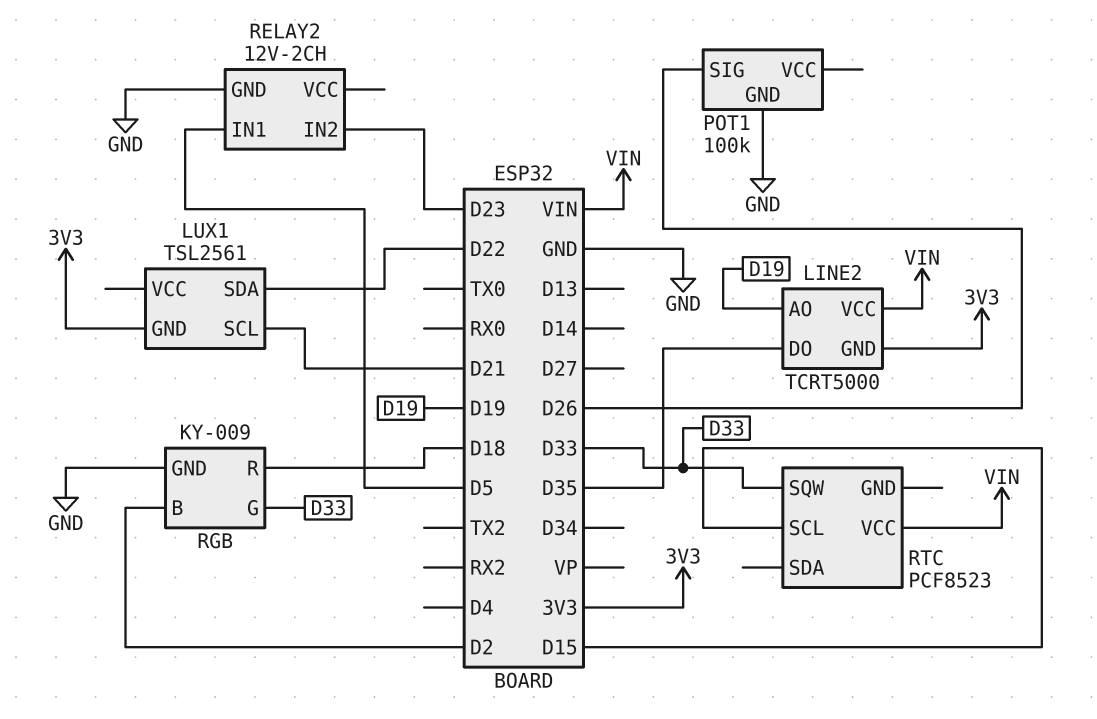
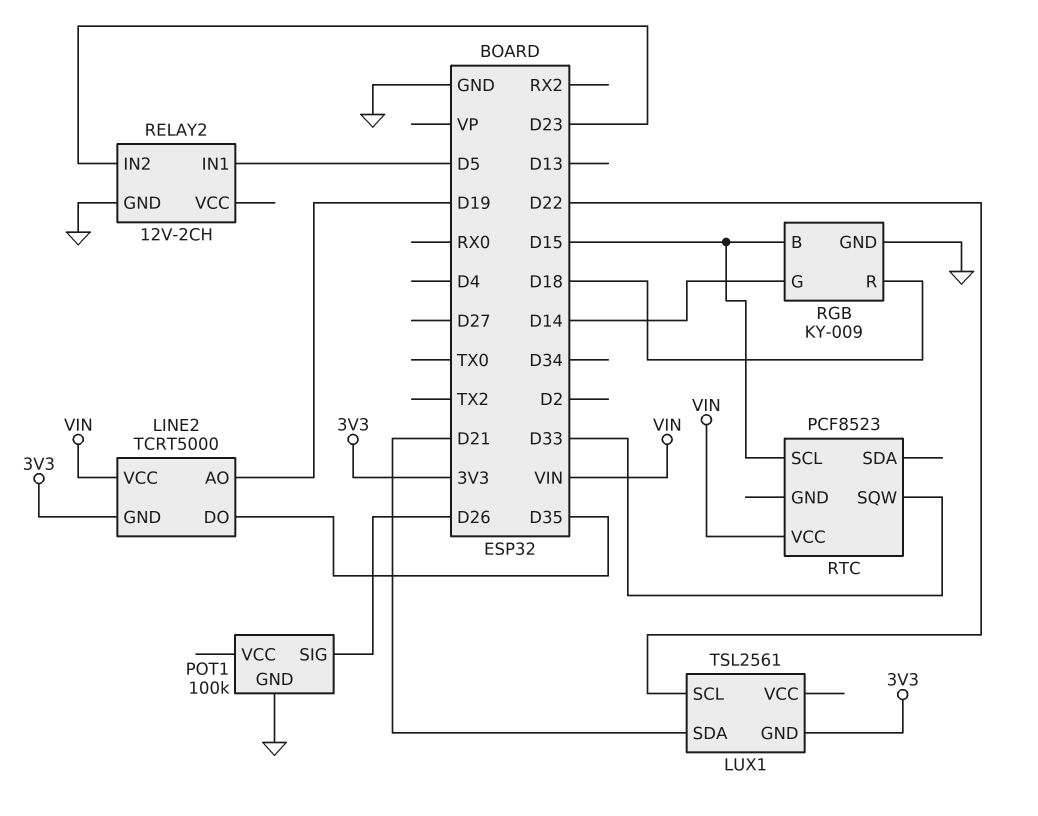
LUX1 pin SCL: D21 -> D22
LUX1 pin SDA: D22 -> D21
RGB pin B: D2 -> D15
RGB pin G: D33 -> D14

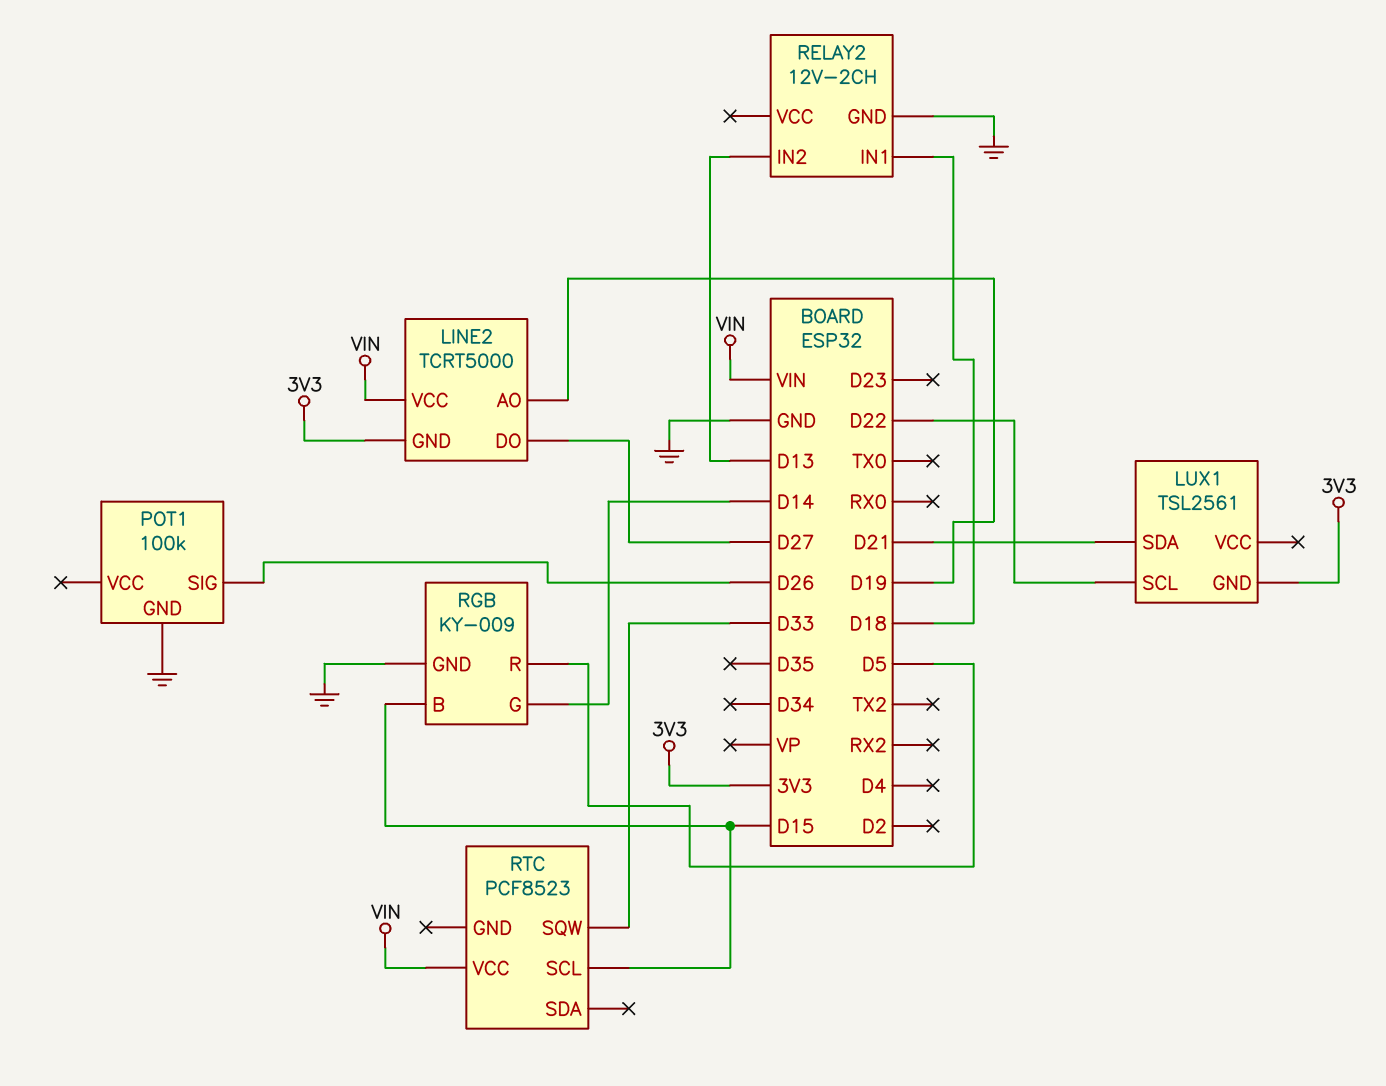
LINE2 pin DO: D35 -> D27
RELAY2 pin IN1: D5 -> D18
RELAY2 pin IN2: D23 -> D13
RGB pin R: D18 -> D5

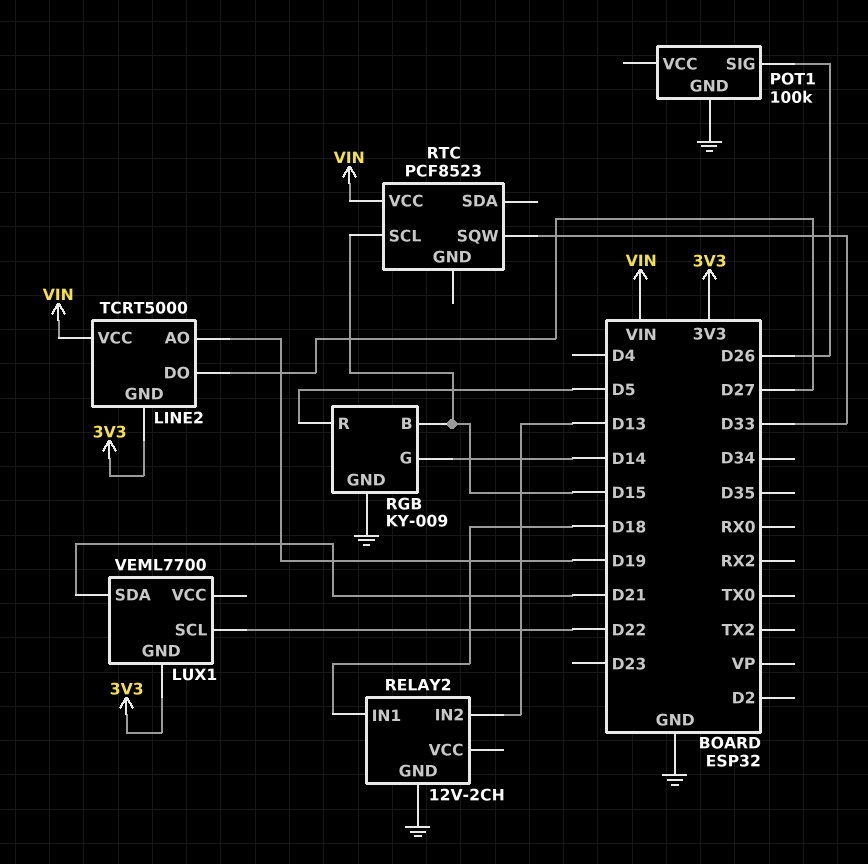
LUX1: TSL2561 -> VEML7700

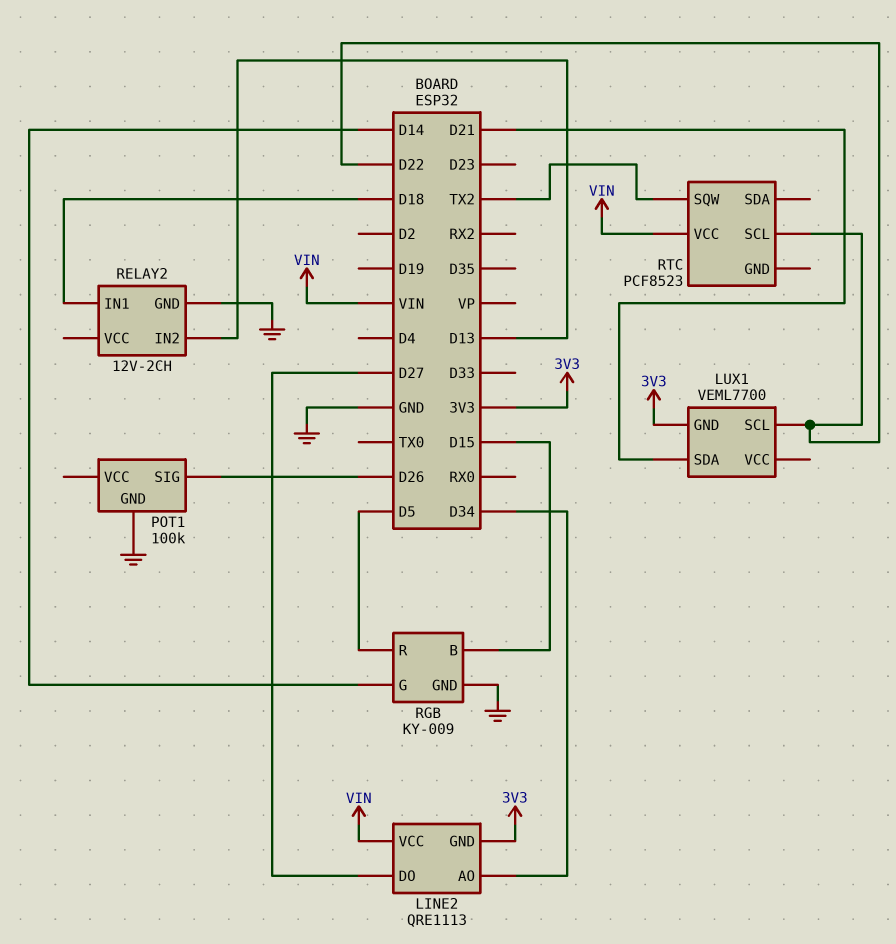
LINE2: TCRT5000 -> QRE1113
LINE2 pin AO: D19 -> D34
RTC pin SCL: D15 -> D22
RTC pin SQW: D33 -> TX2

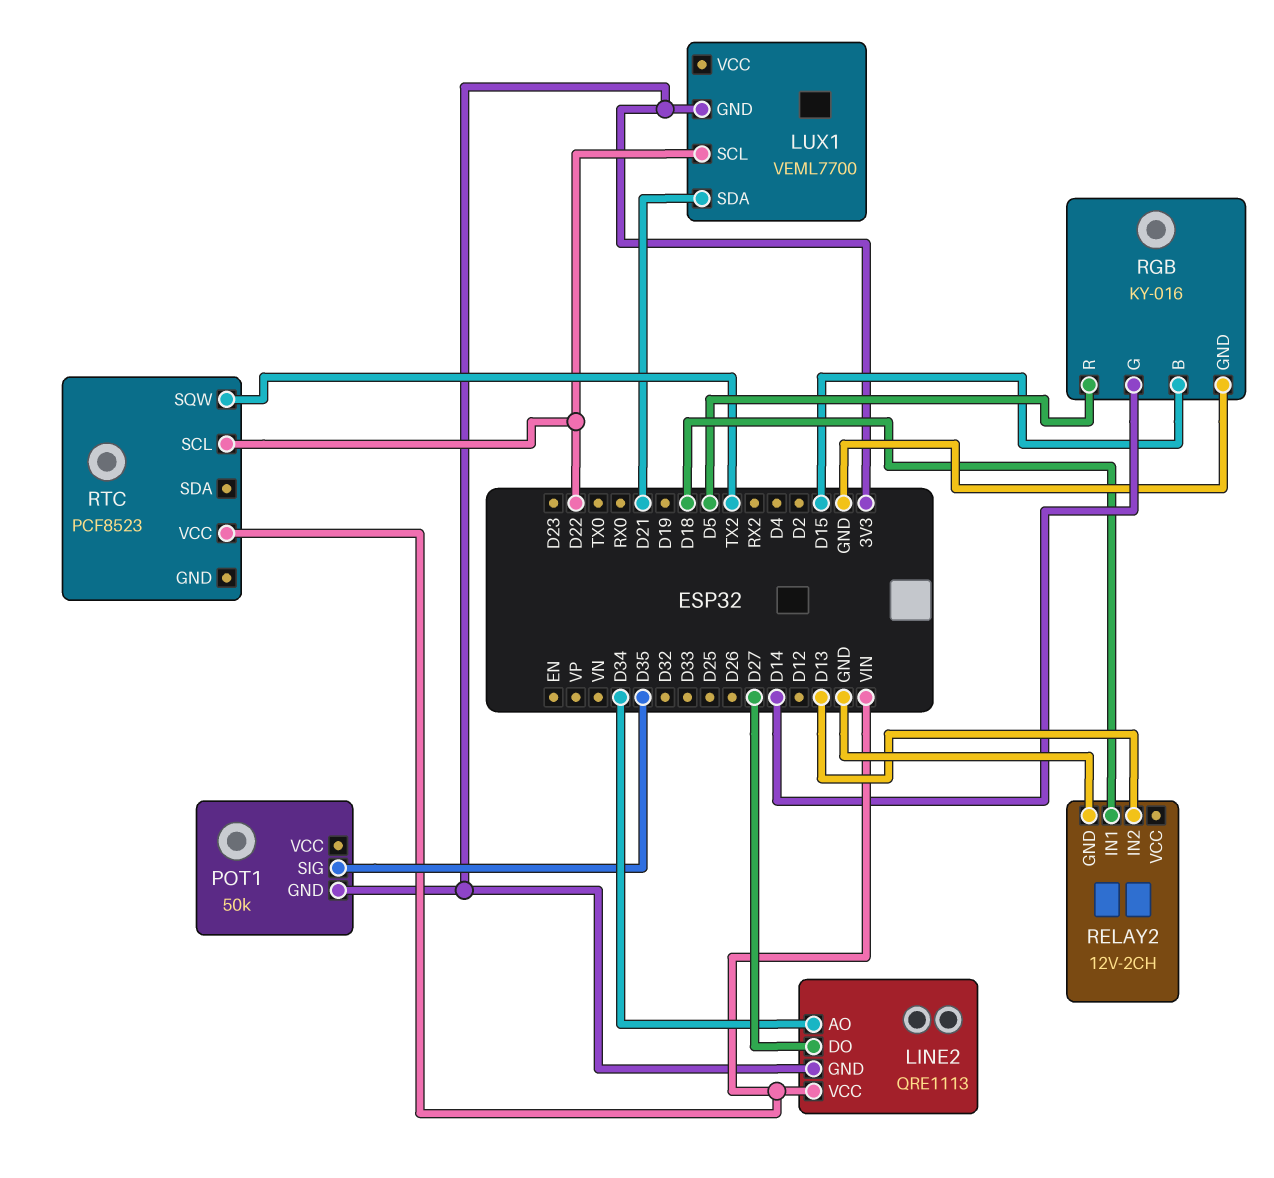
POT1: 100k -> 50k
POT1 pin GND: GND -> 3V3
POT1 pin SIG: D26 -> D35
RGB: KY-009 -> KY-016

